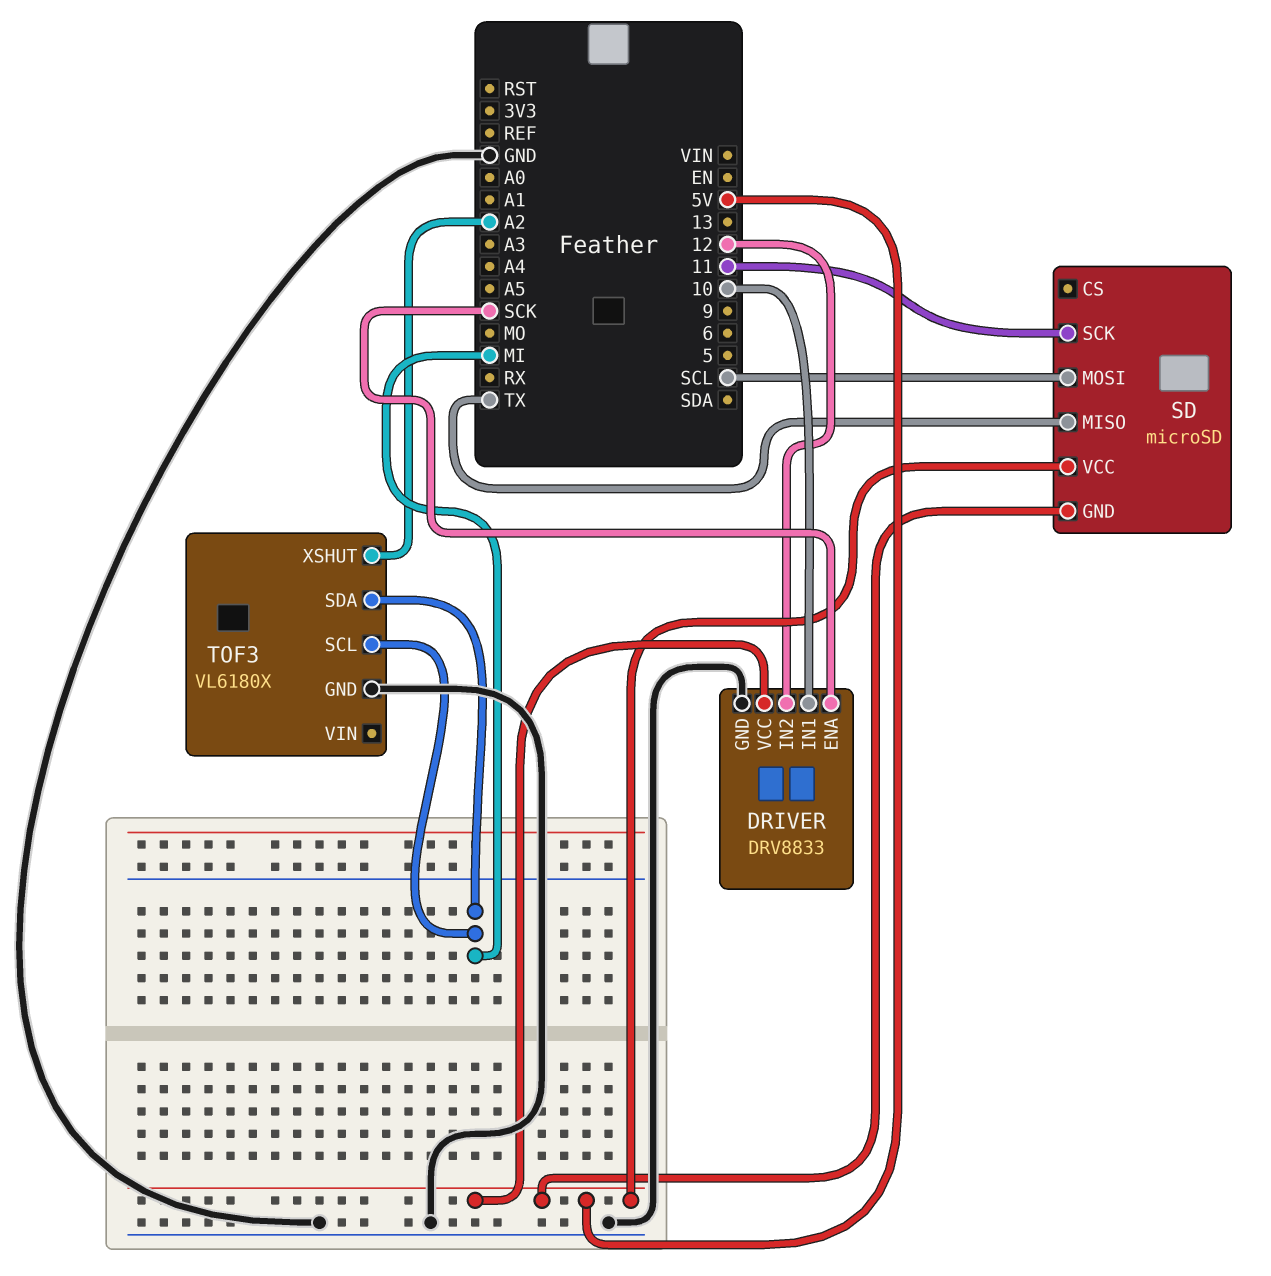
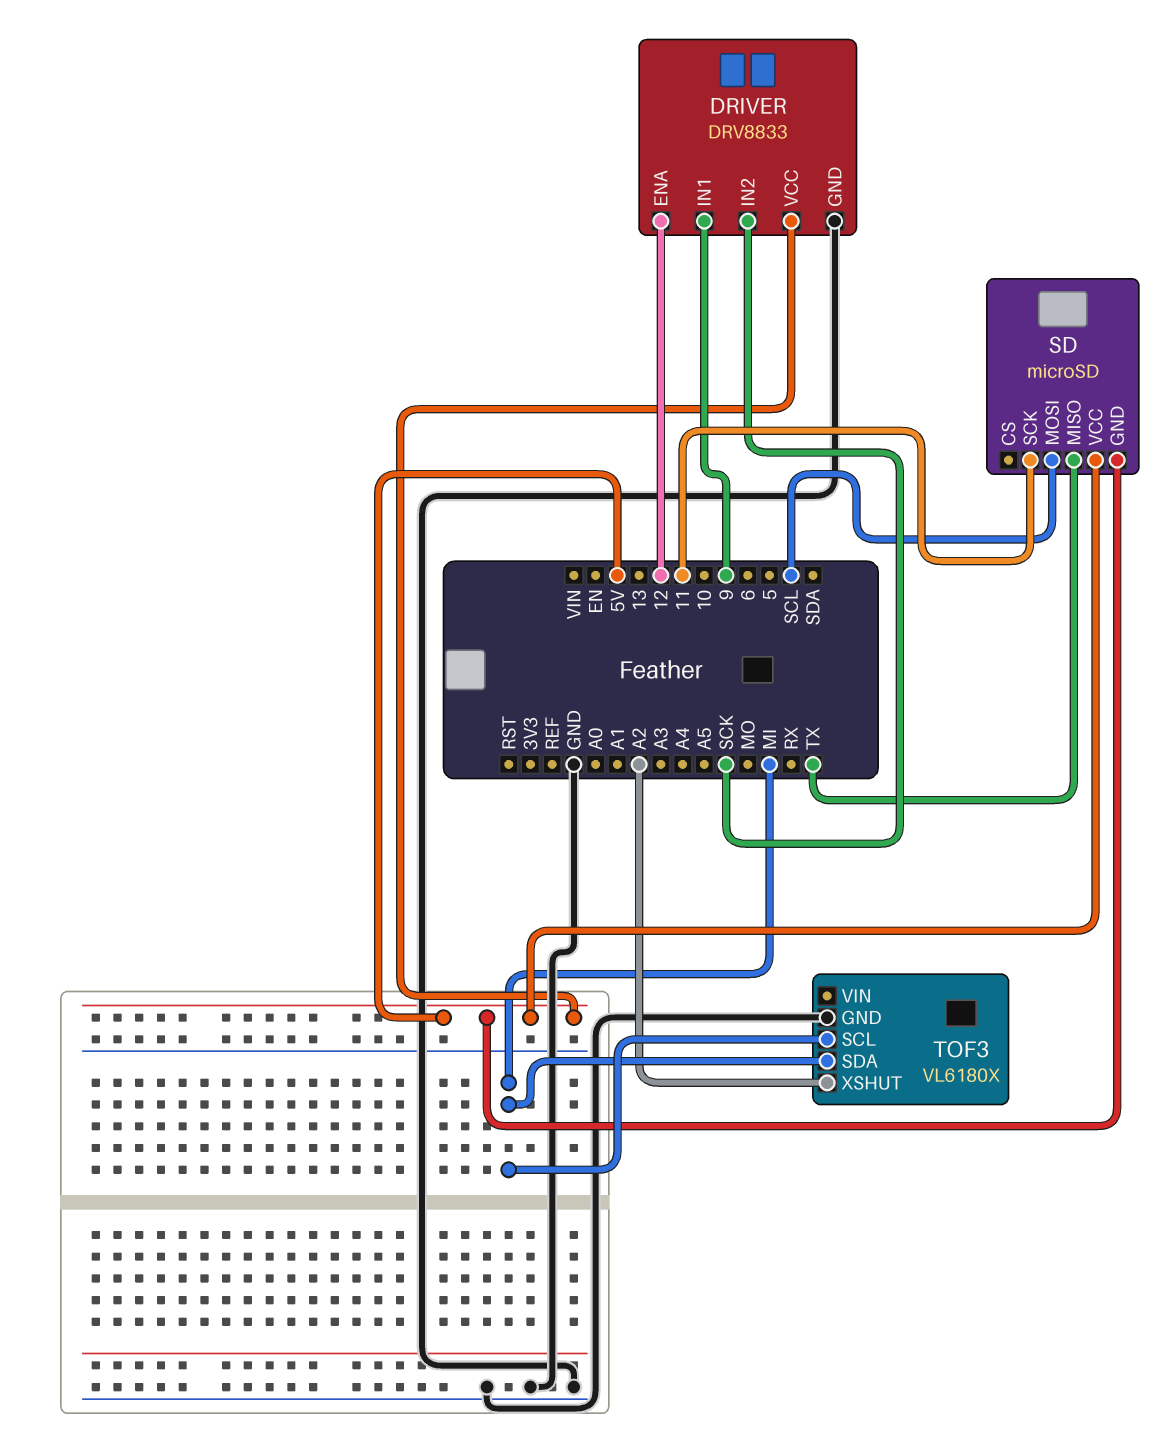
DRIVER pin ENA: SCK -> 12
DRIVER pin IN1: 10 -> 9
DRIVER pin IN2: 12 -> SCK

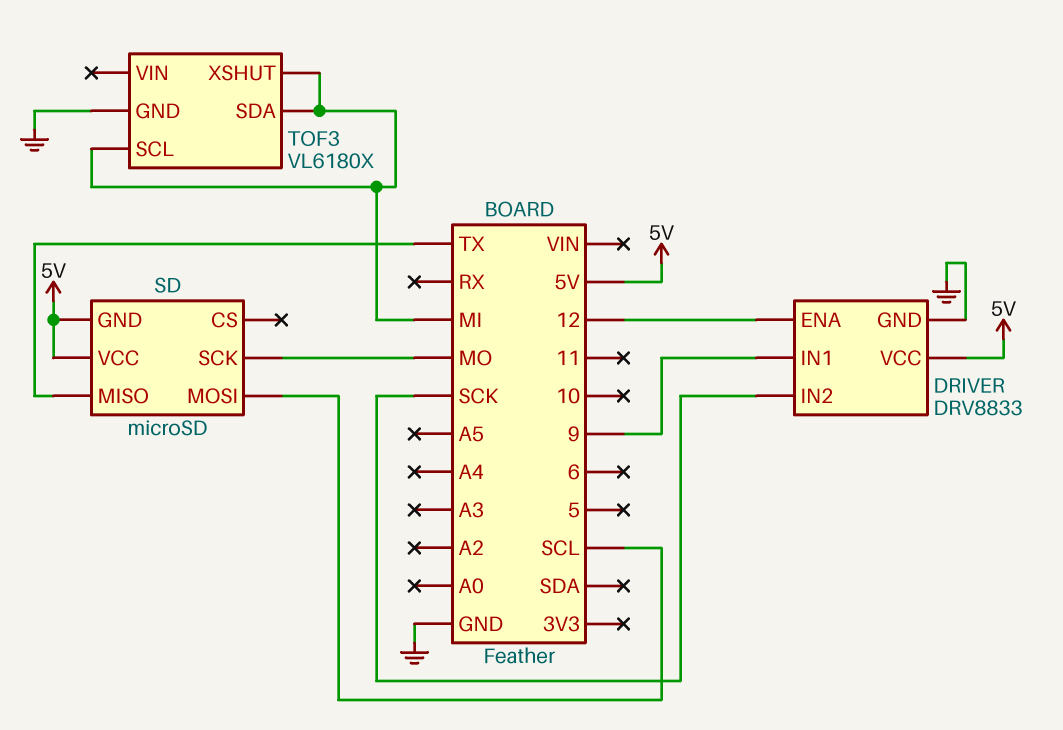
SD pin SCK: 11 -> MO
TOF3 pin XSHUT: A2 -> MI

